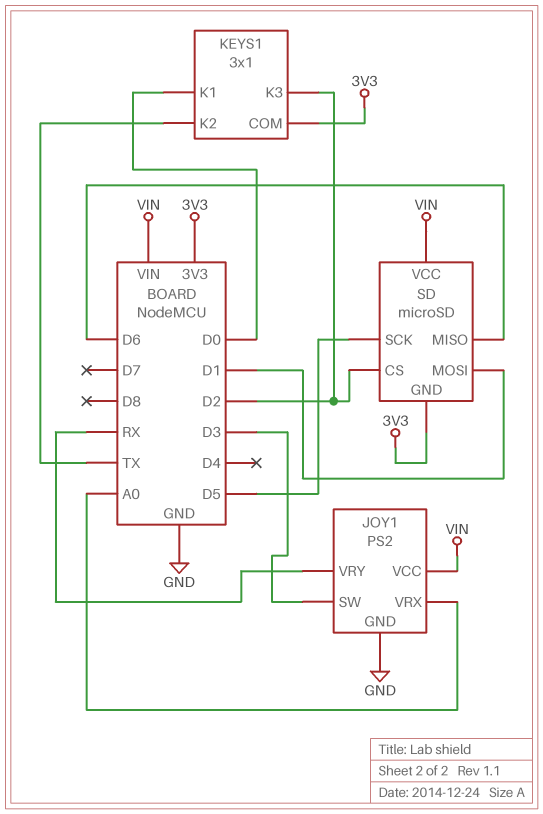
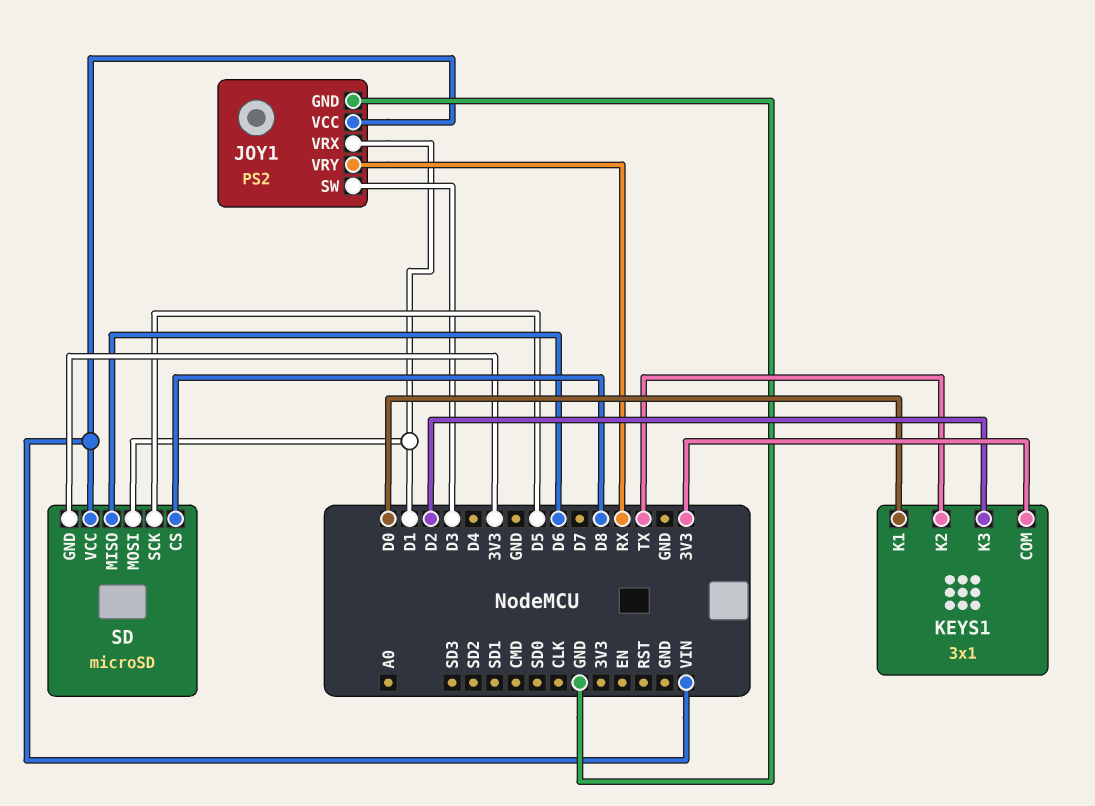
JOY1 pin VRX: A0 -> D1
SD pin CS: D2 -> D8

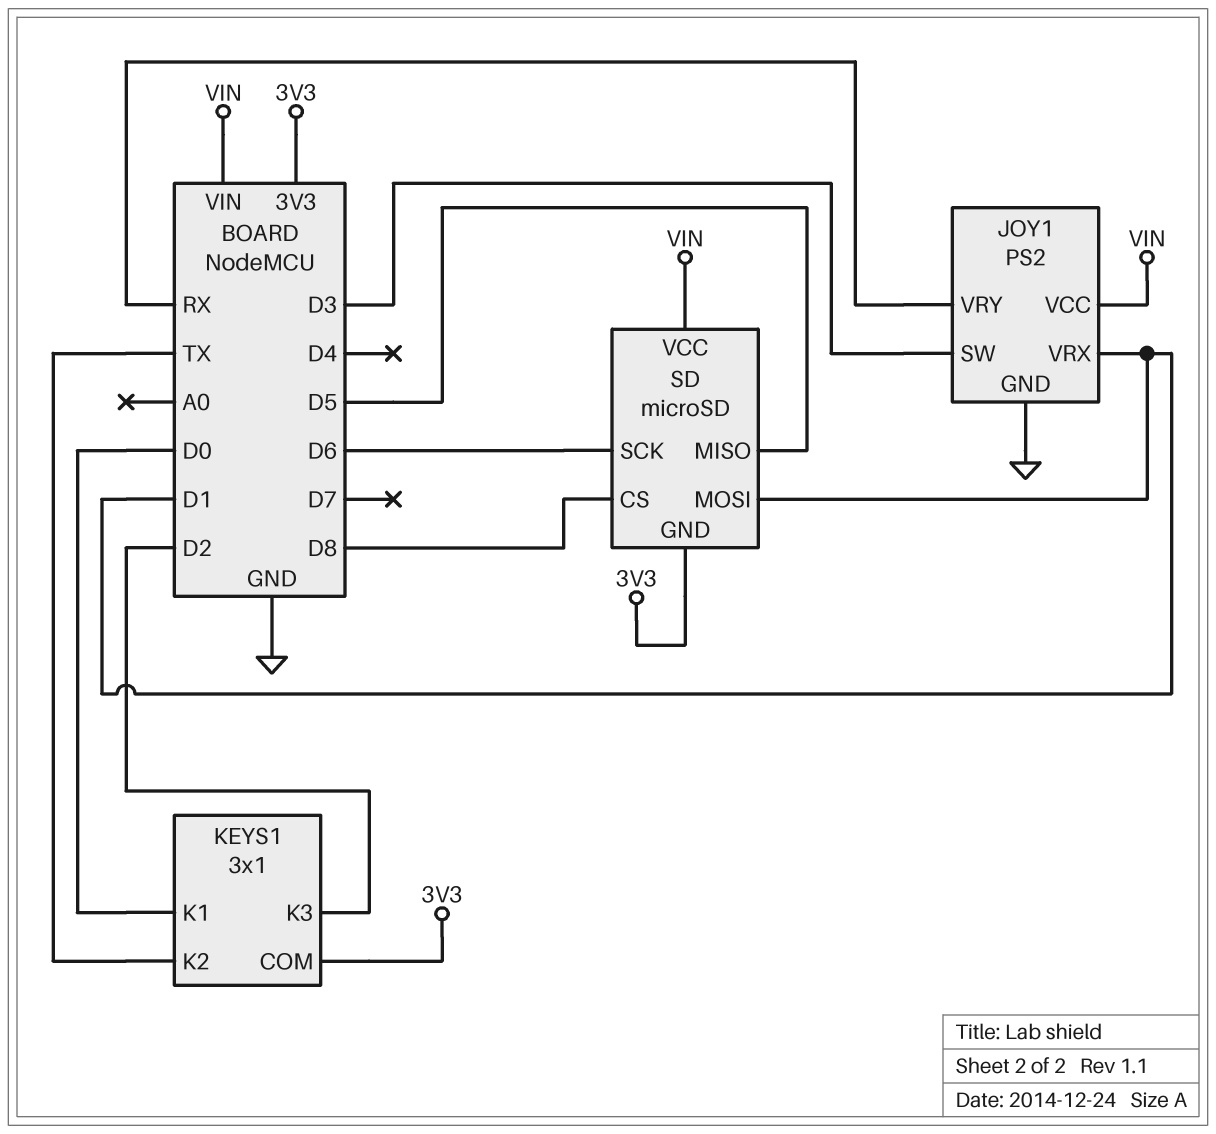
SD pin MISO: D6 -> D5
SD pin SCK: D5 -> D6

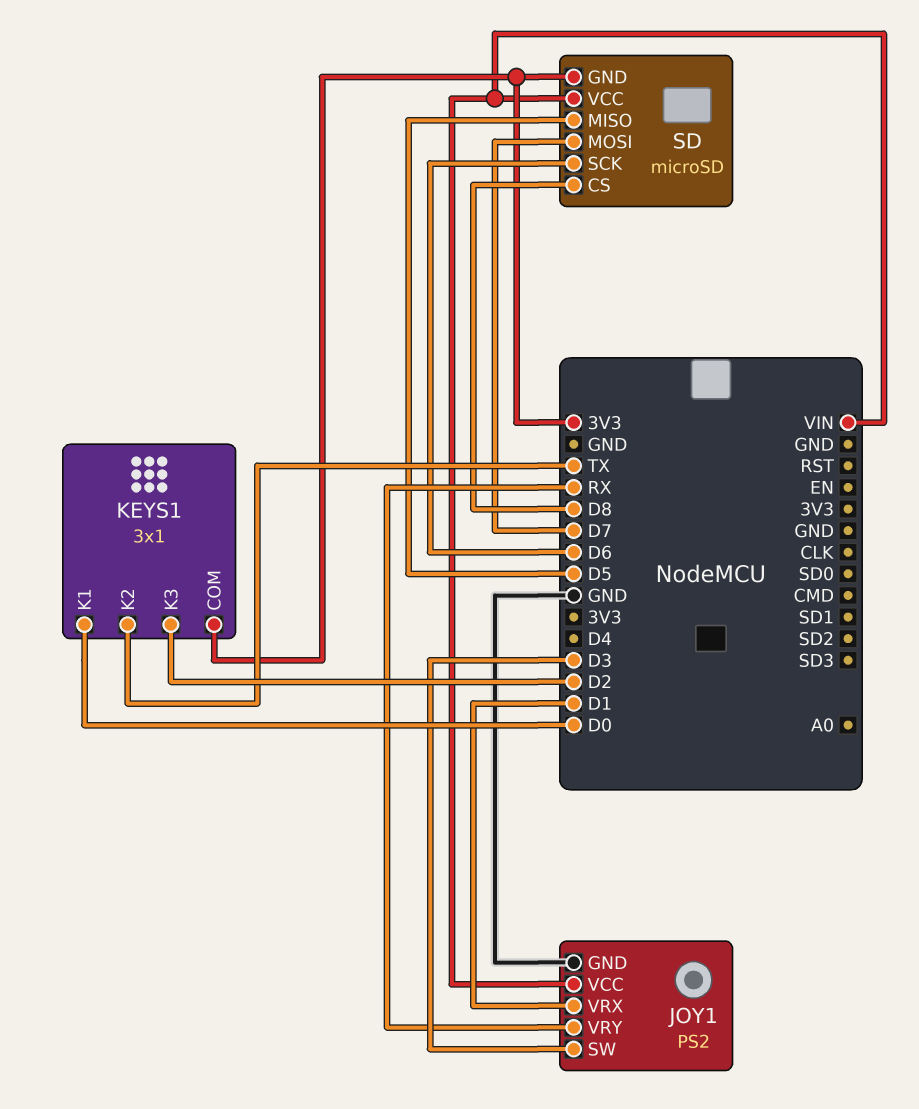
SD pin MOSI: D1 -> D7

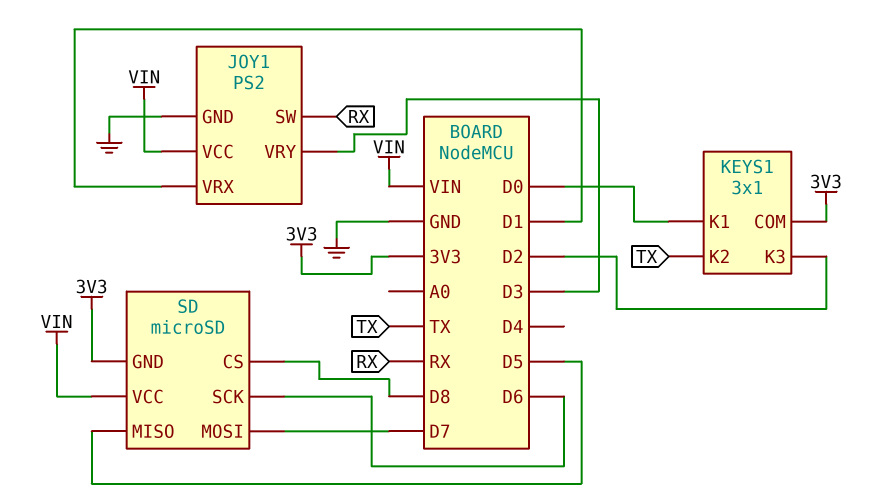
JOY1 pin SW: D3 -> RX
JOY1 pin VRY: RX -> D3

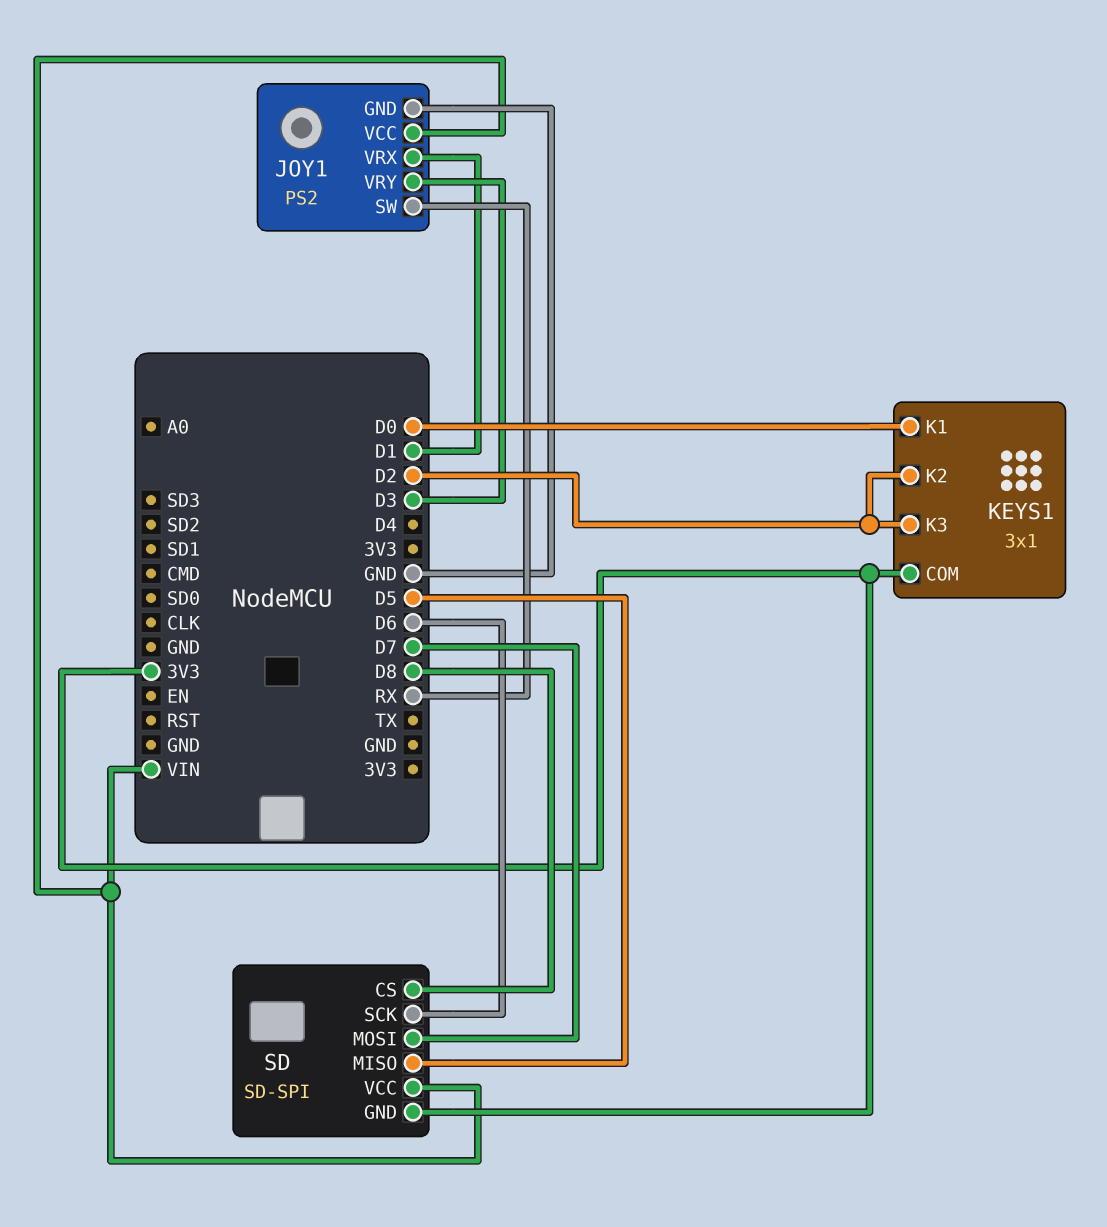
KEYS1 pin K2: TX -> D2
SD: microSD -> SD-SPI

